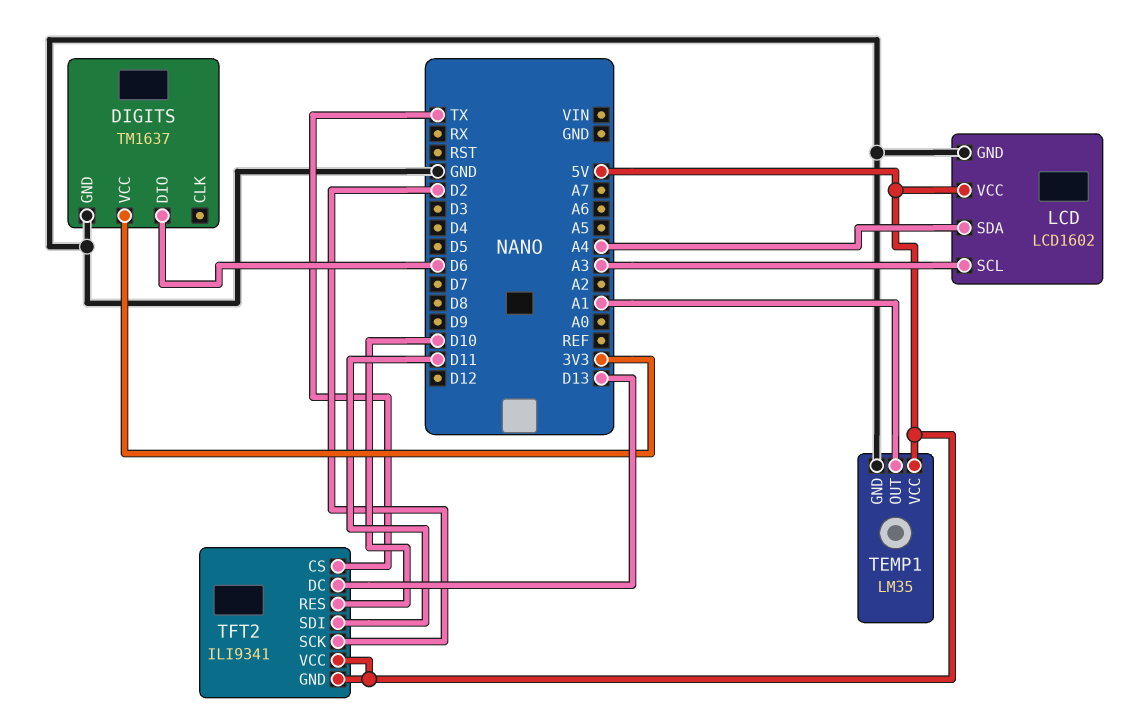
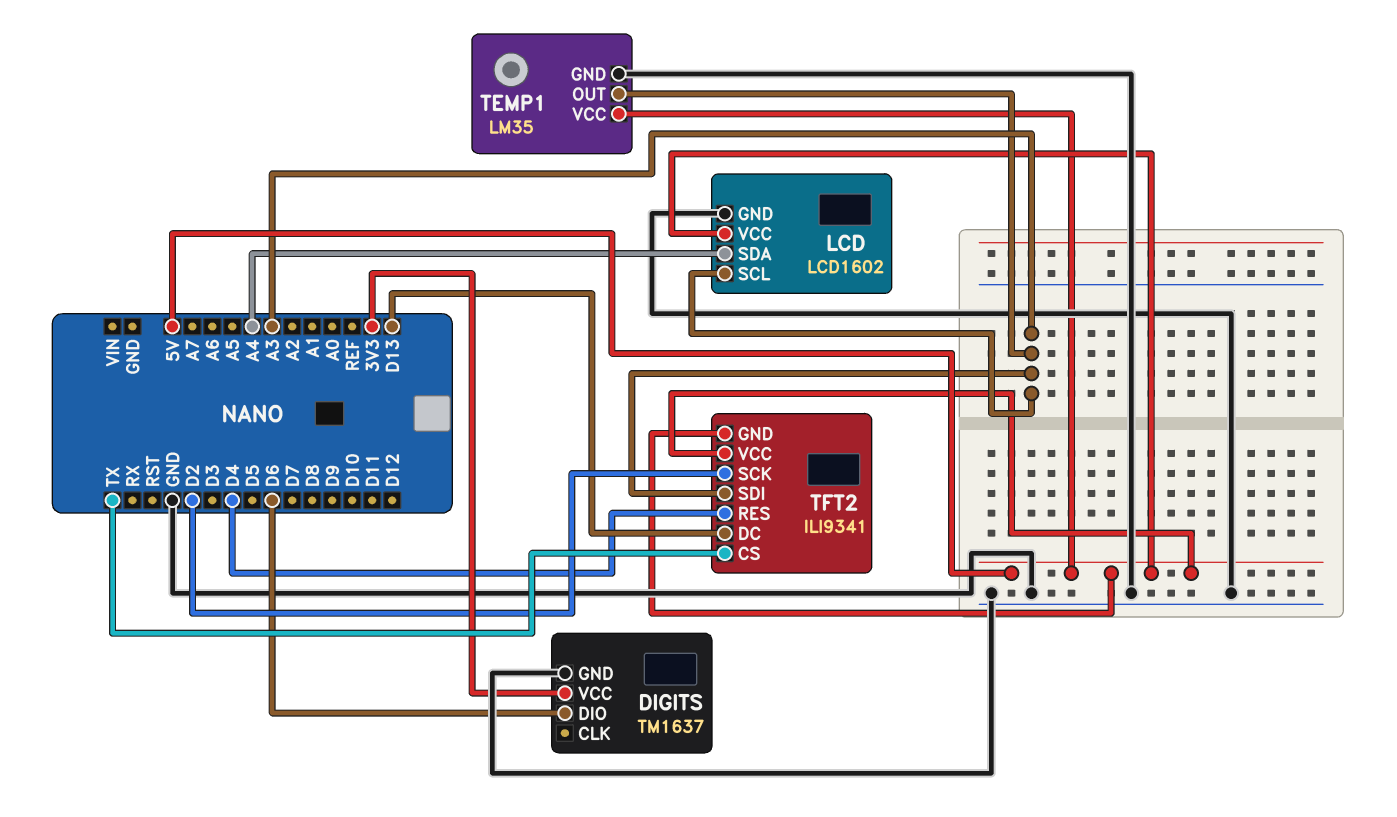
TEMP1 pin OUT: A1 -> A3
TFT2 pin RES: D10 -> D4
TFT2 pin SDI: D11 -> A3

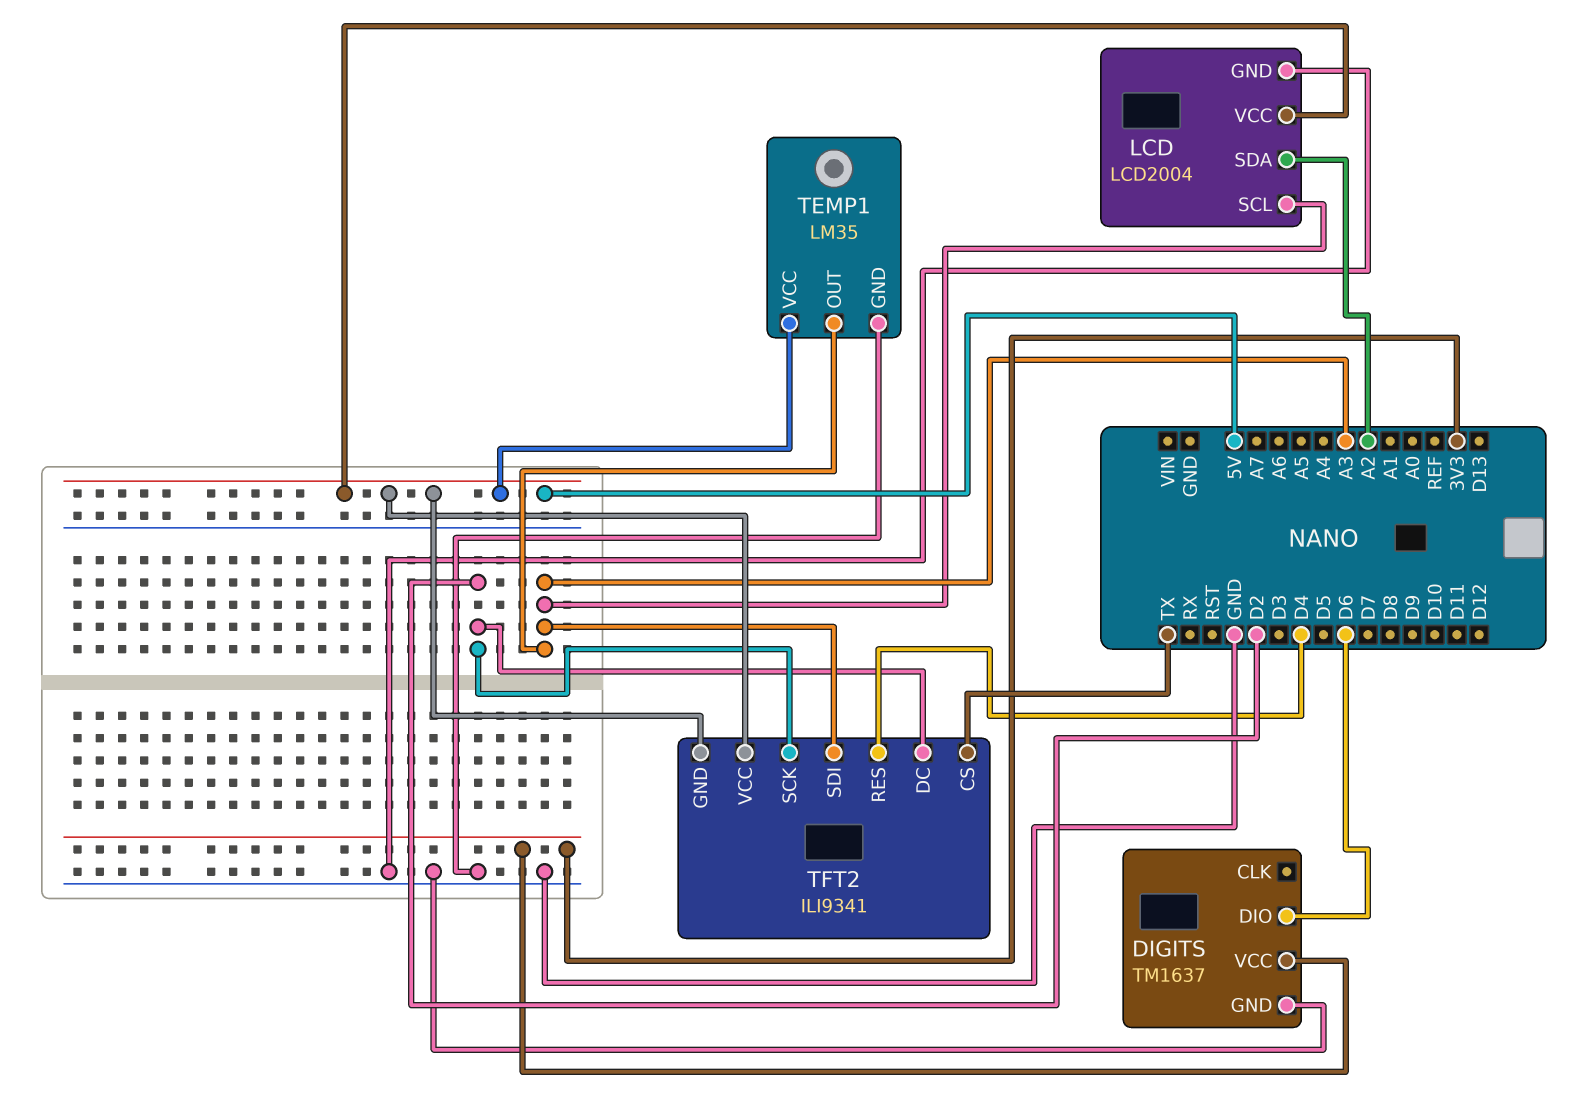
LCD: LCD1602 -> LCD2004
LCD pin SDA: A4 -> A2
TFT2 pin DC: D13 -> D2

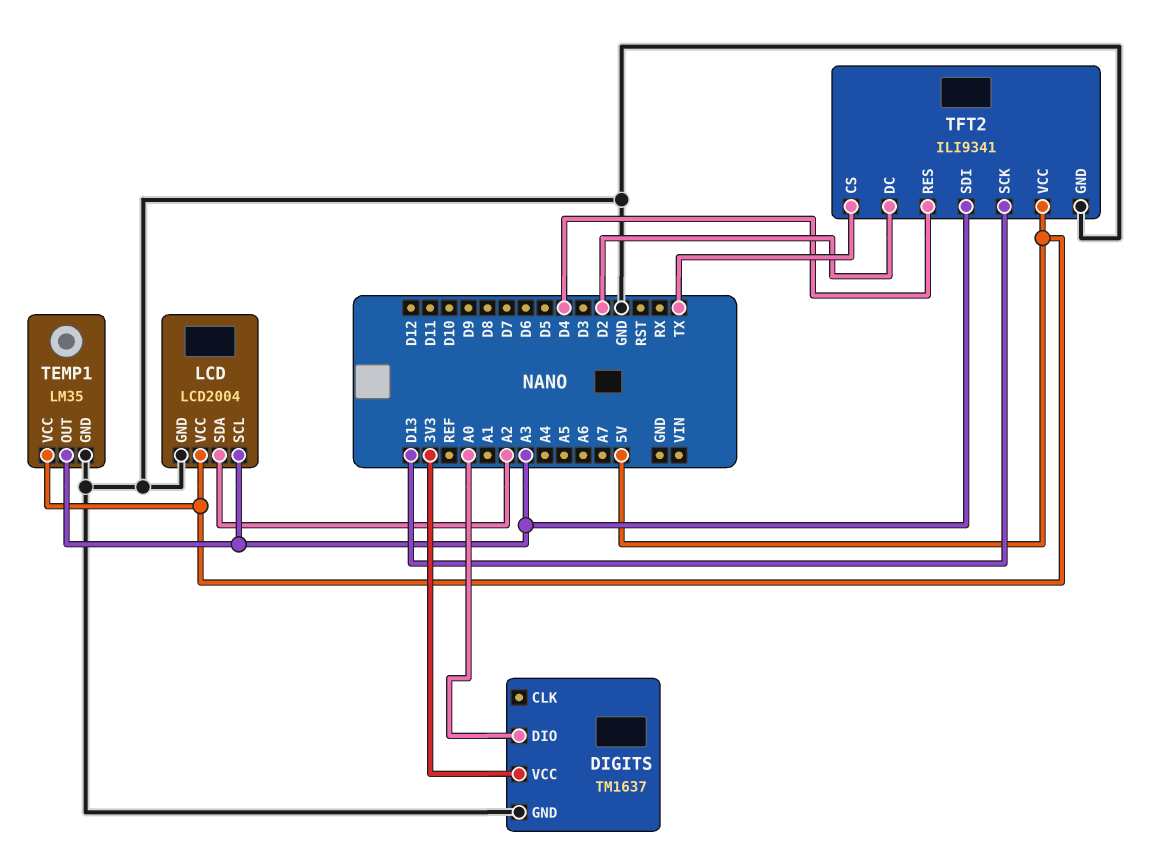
DIGITS pin DIO: D6 -> A0
TFT2 pin GND: 5V -> GND
TFT2 pin SCK: D2 -> D13

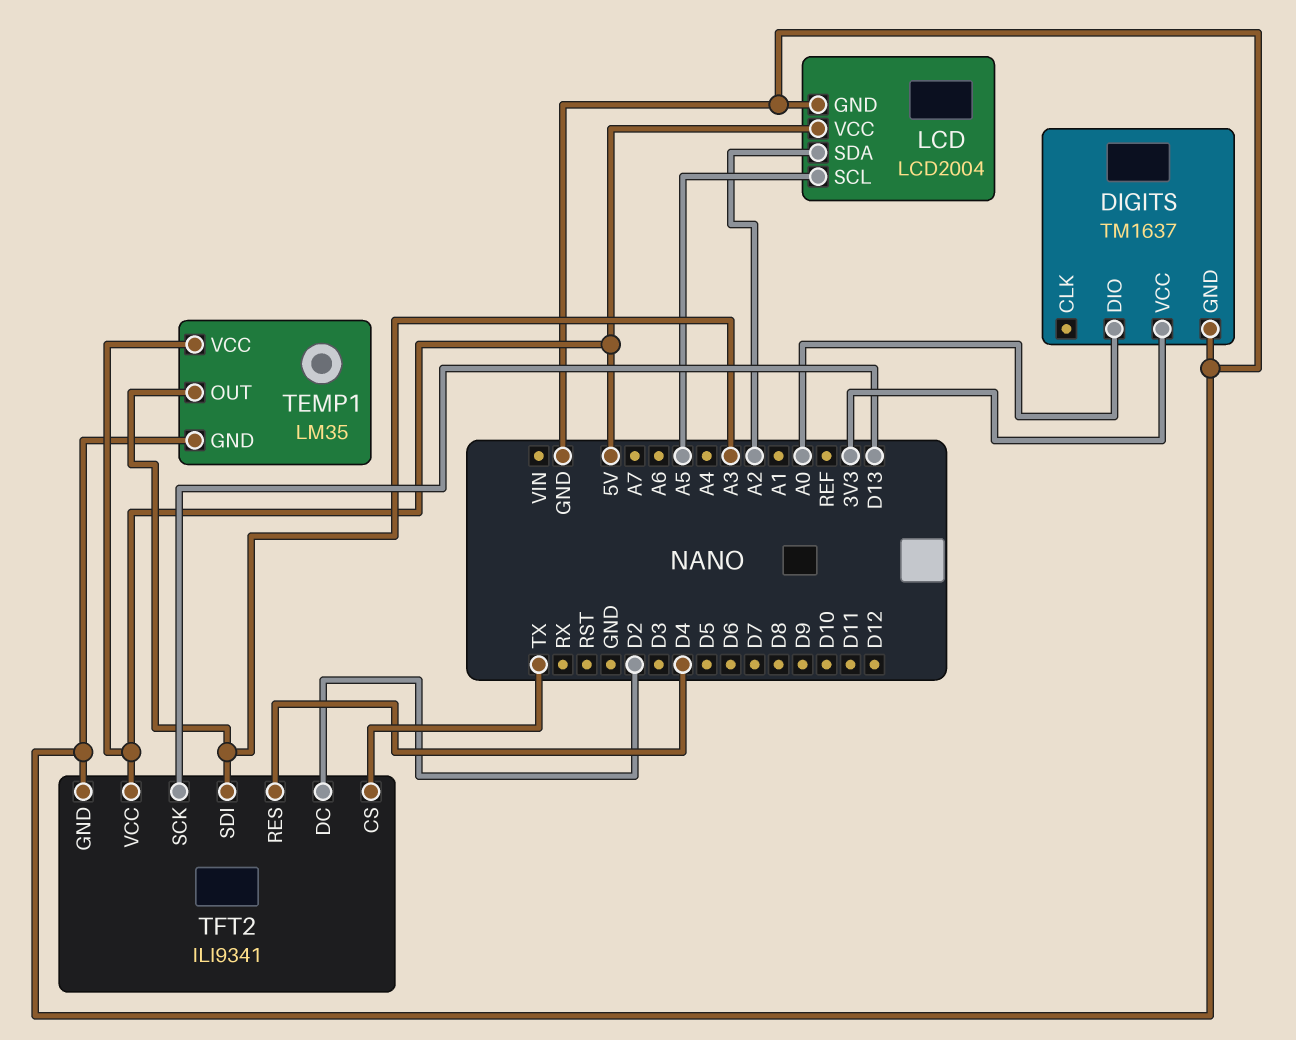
LCD pin SCL: A3 -> A5

